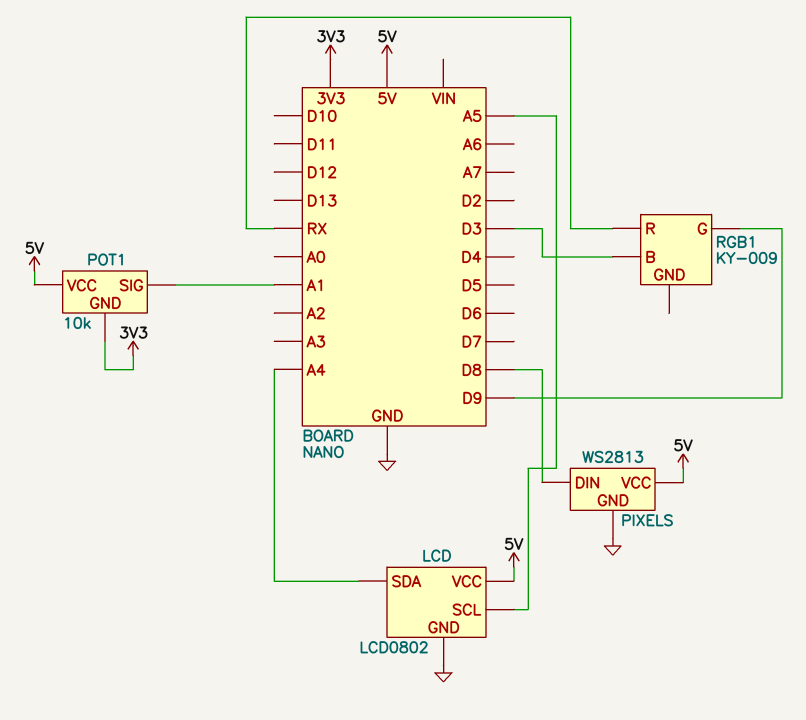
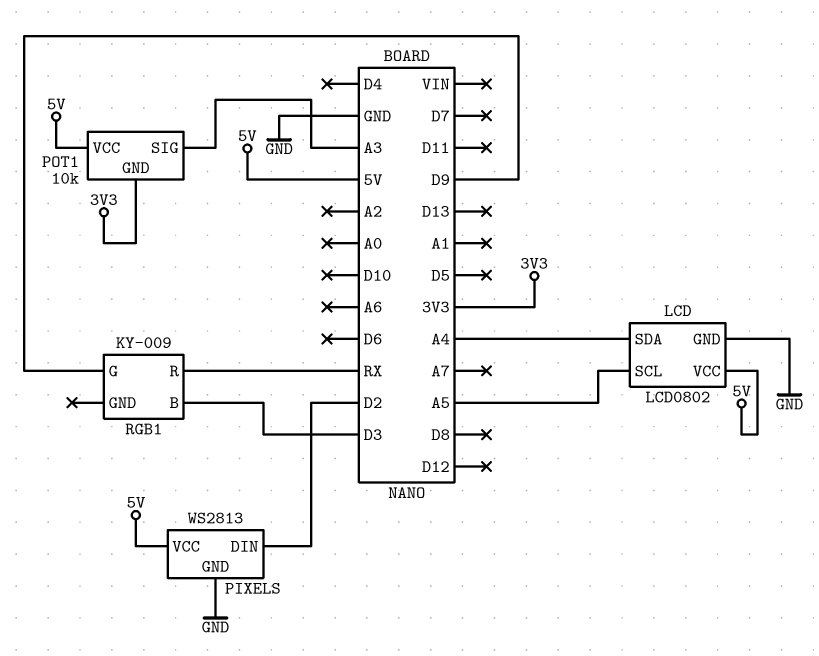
PIXELS pin DIN: D8 -> D2
POT1 pin SIG: A1 -> A3

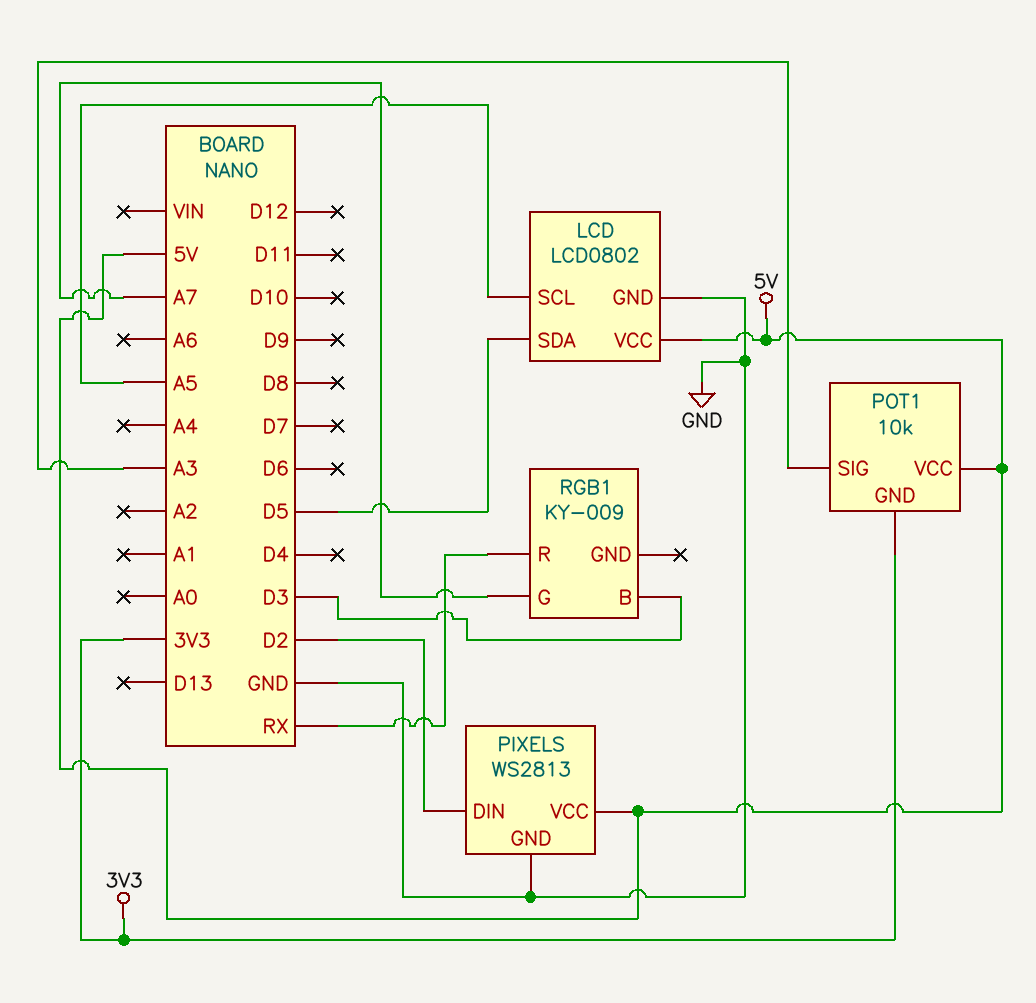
LCD pin SDA: A4 -> D5
RGB1 pin G: D9 -> A7

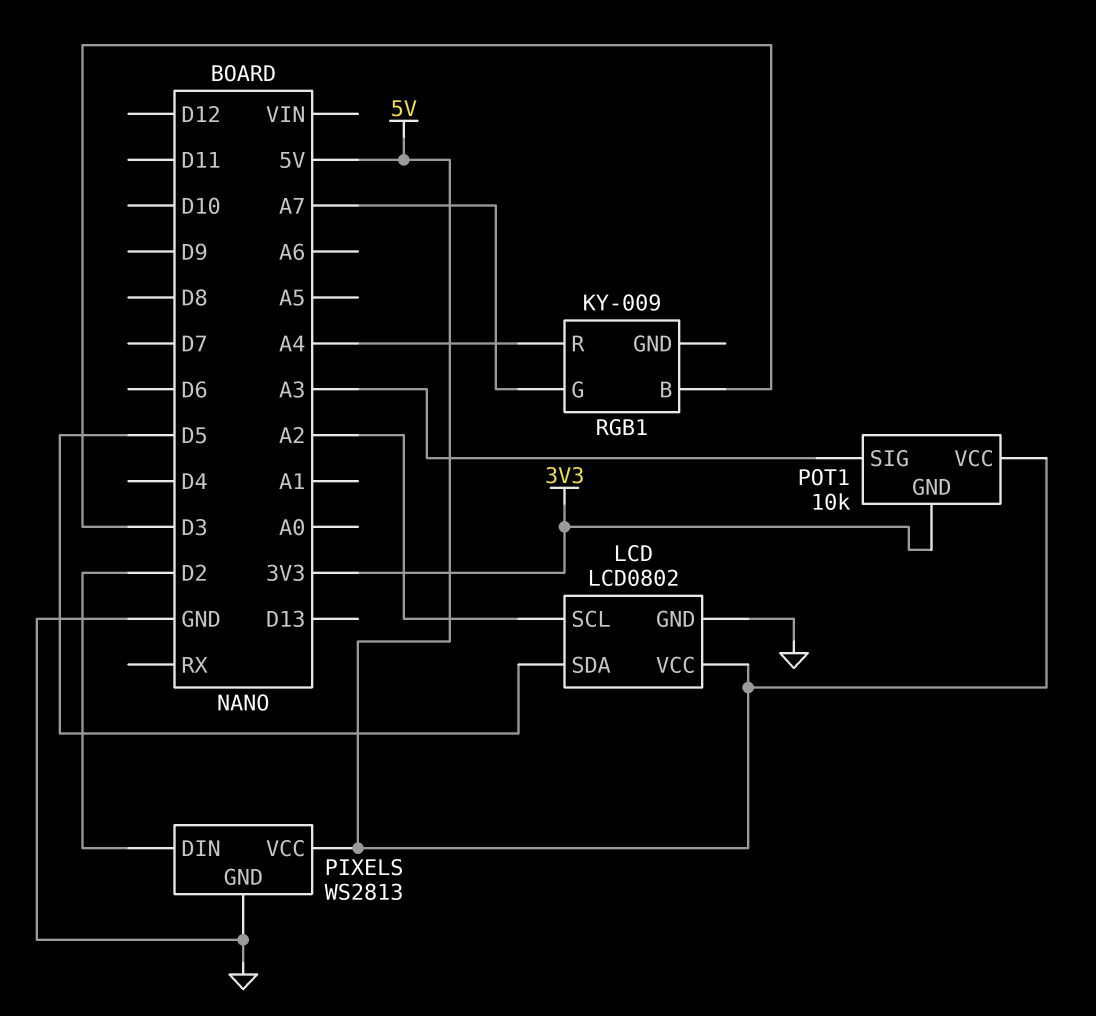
LCD pin SCL: A5 -> A2
RGB1 pin R: RX -> A4

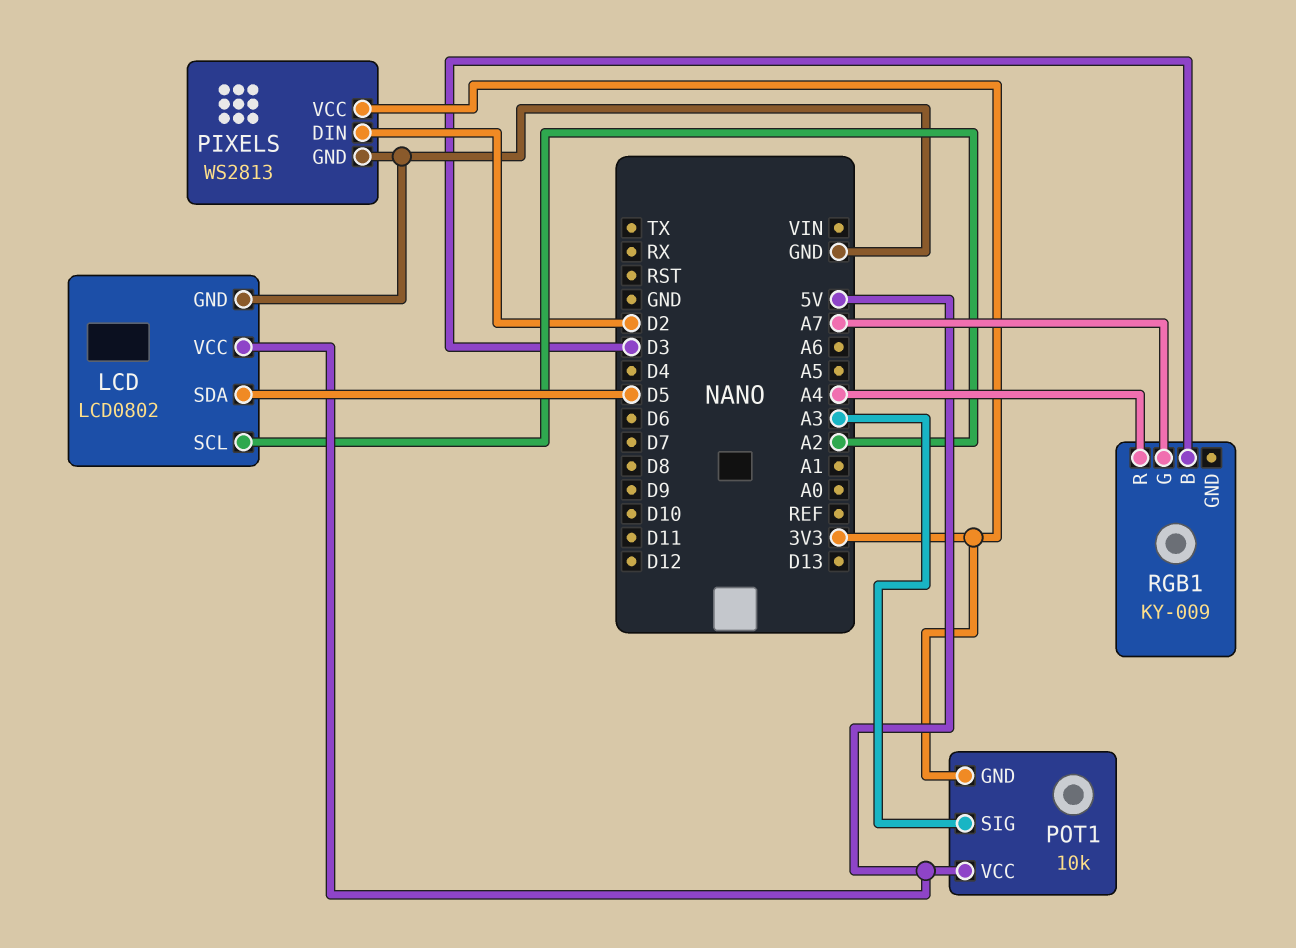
PIXELS pin VCC: 5V -> 3V3

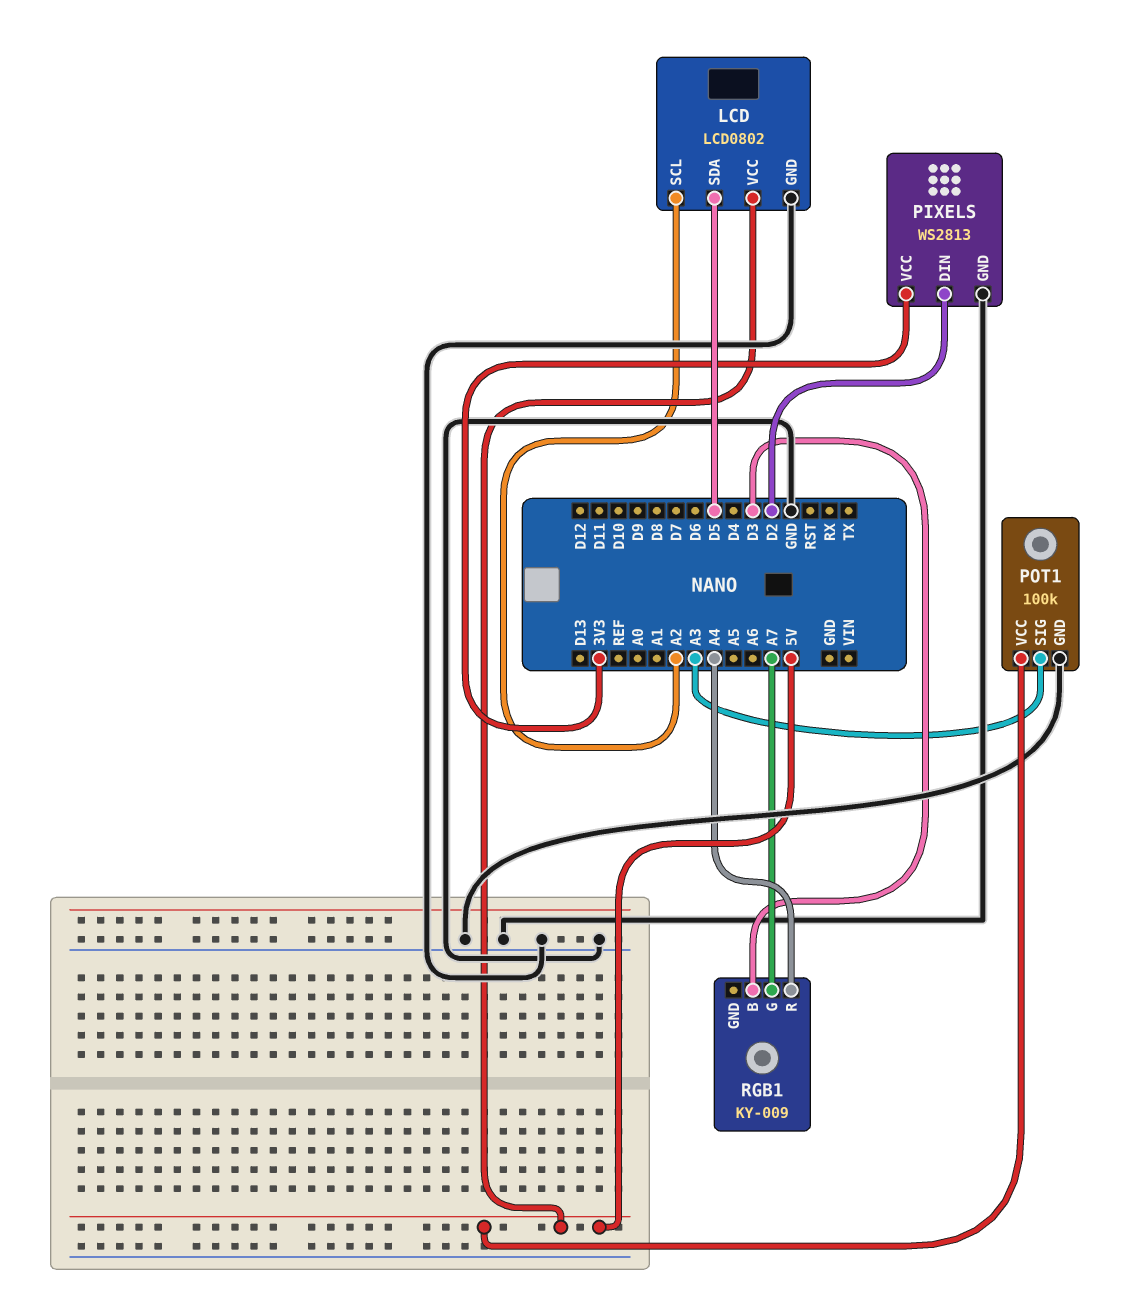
POT1: 10k -> 100k
POT1 pin GND: 3V3 -> GND

